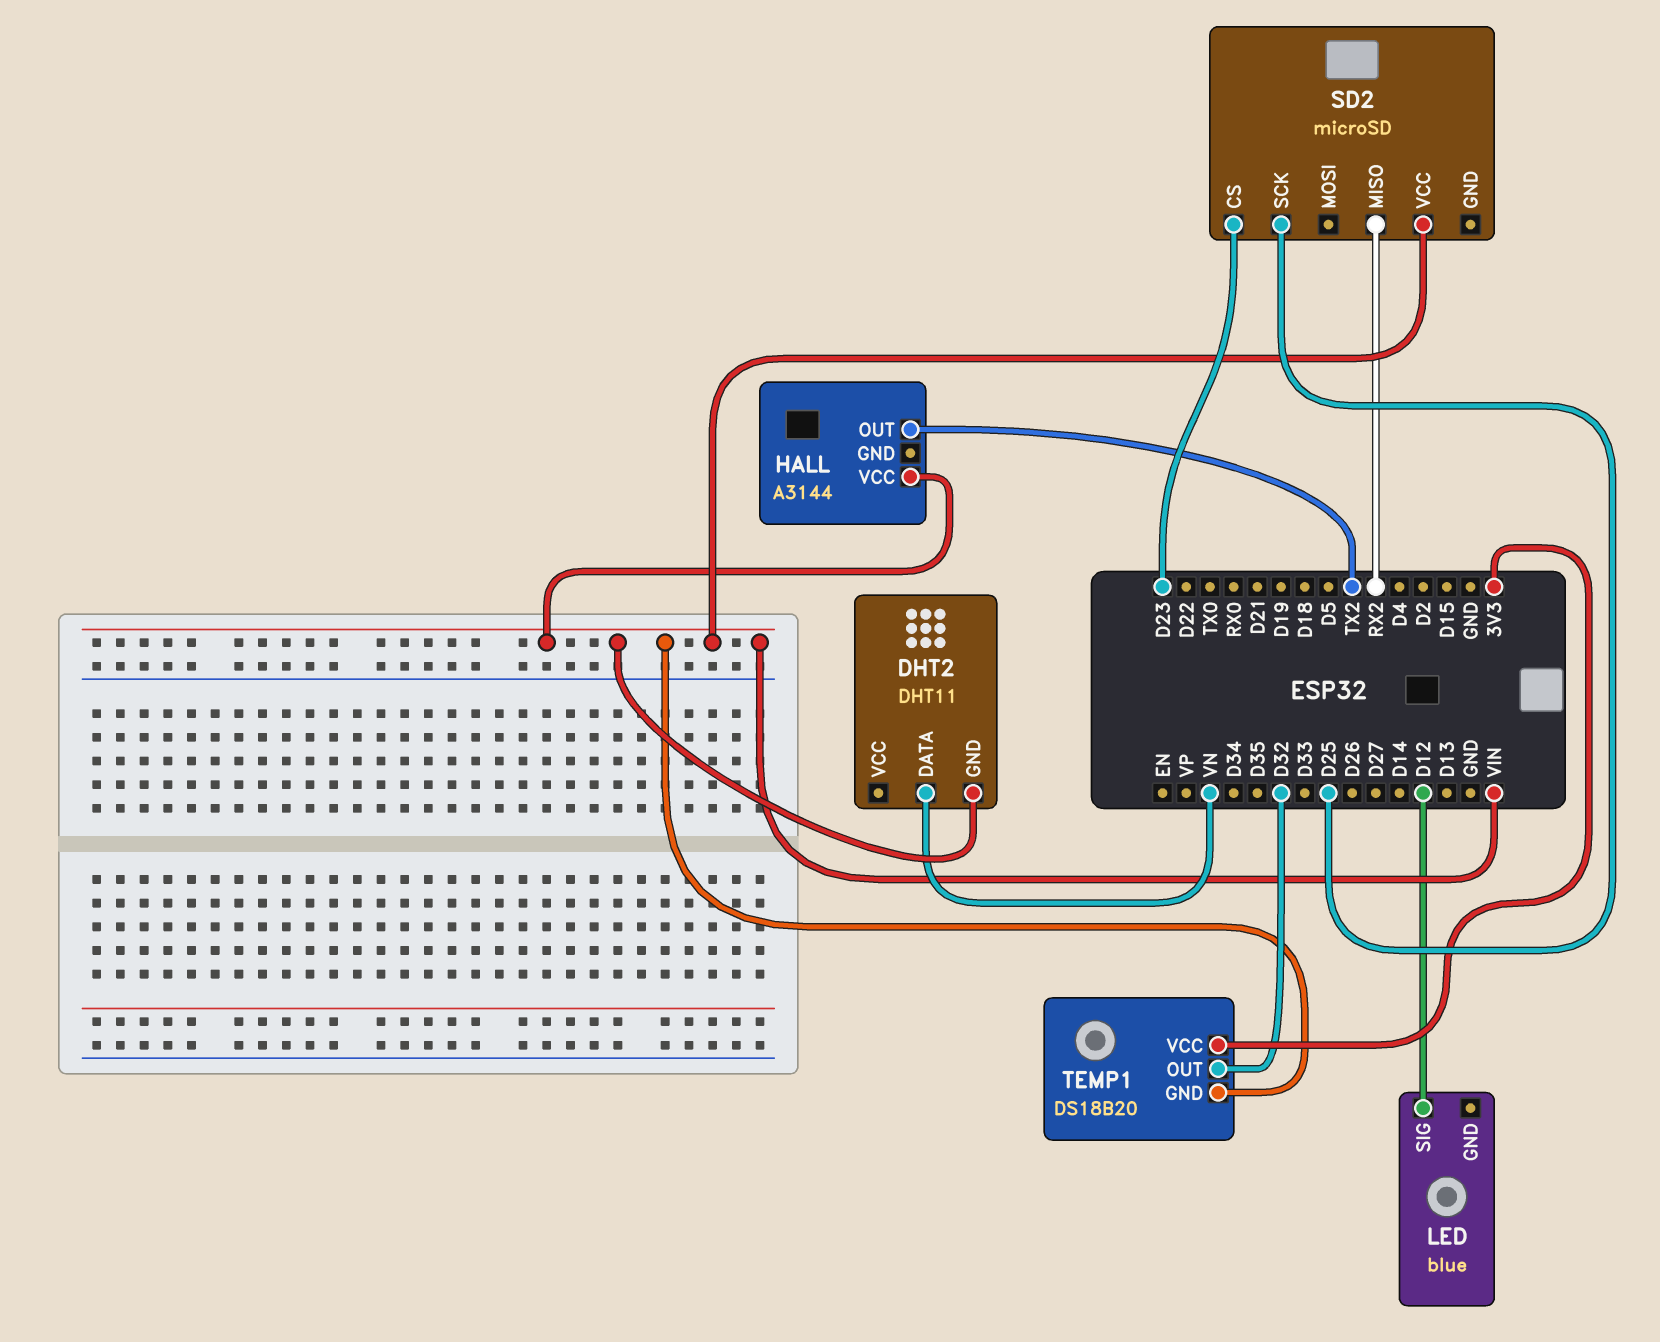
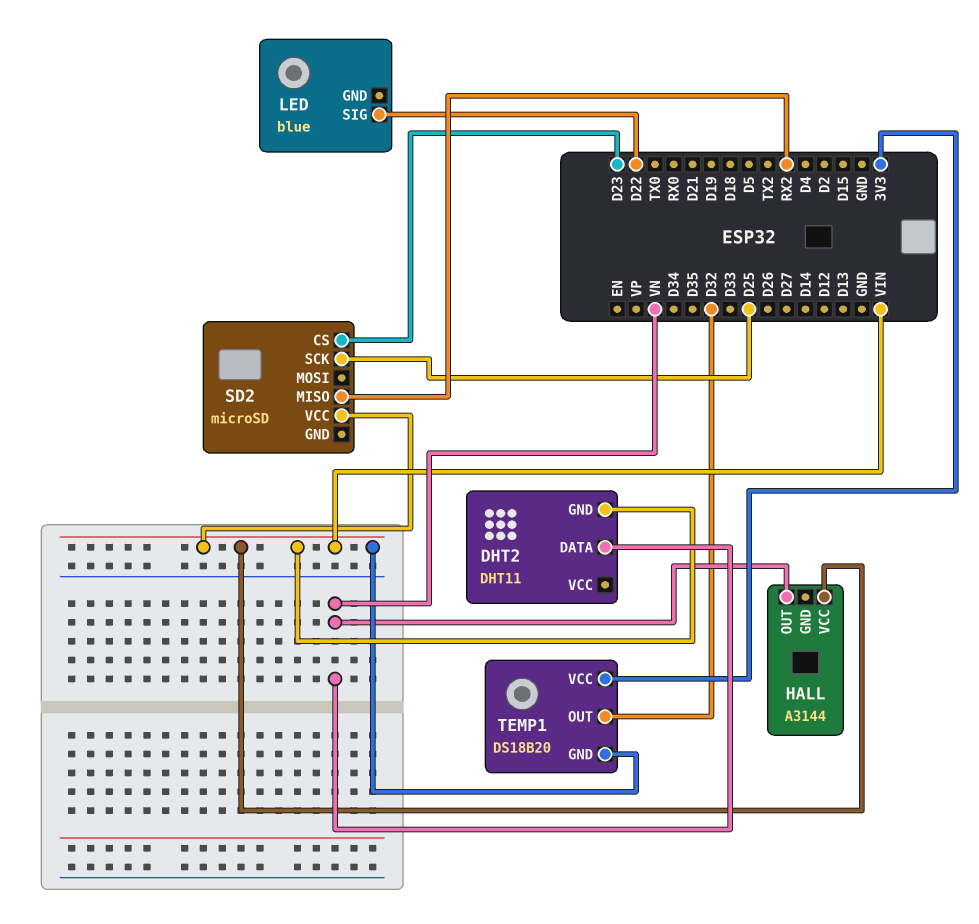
HALL pin OUT: TX2 -> VN
LED pin SIG: D12 -> D22

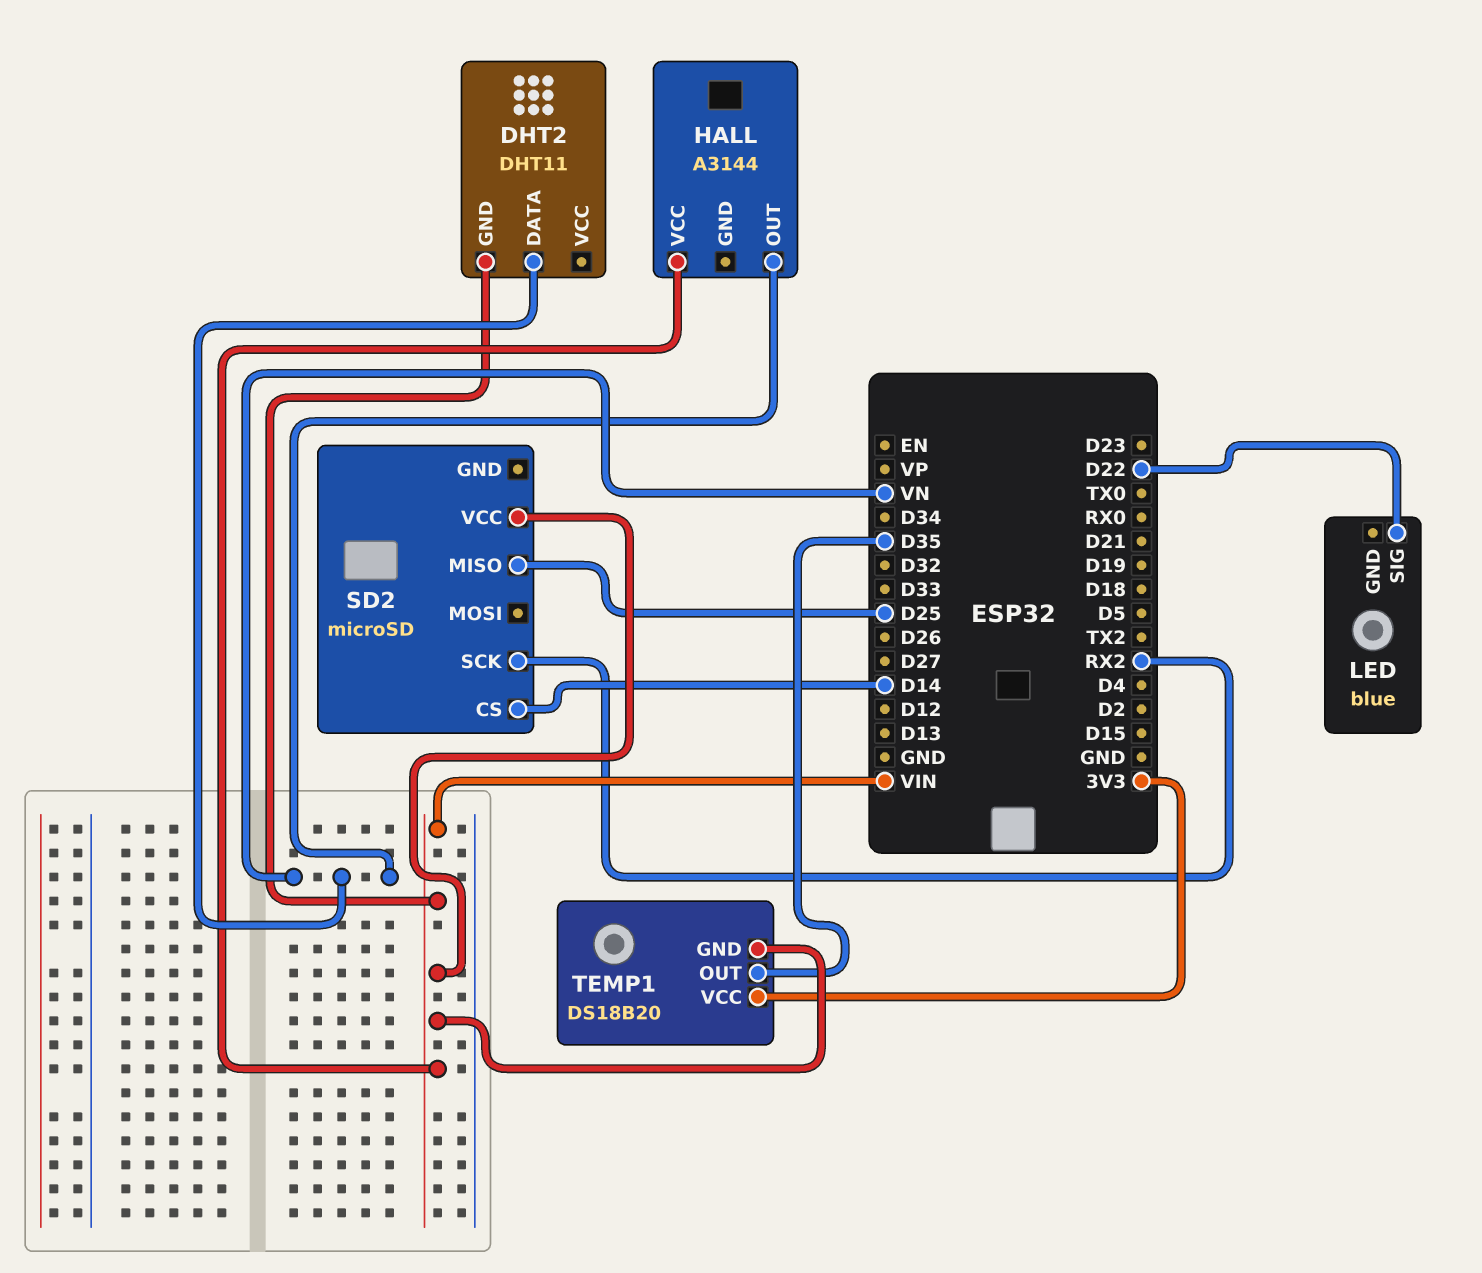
SD2 pin CS: D23 -> D14
SD2 pin MISO: RX2 -> D25
SD2 pin SCK: D25 -> RX2
TEMP1 pin OUT: D32 -> D35

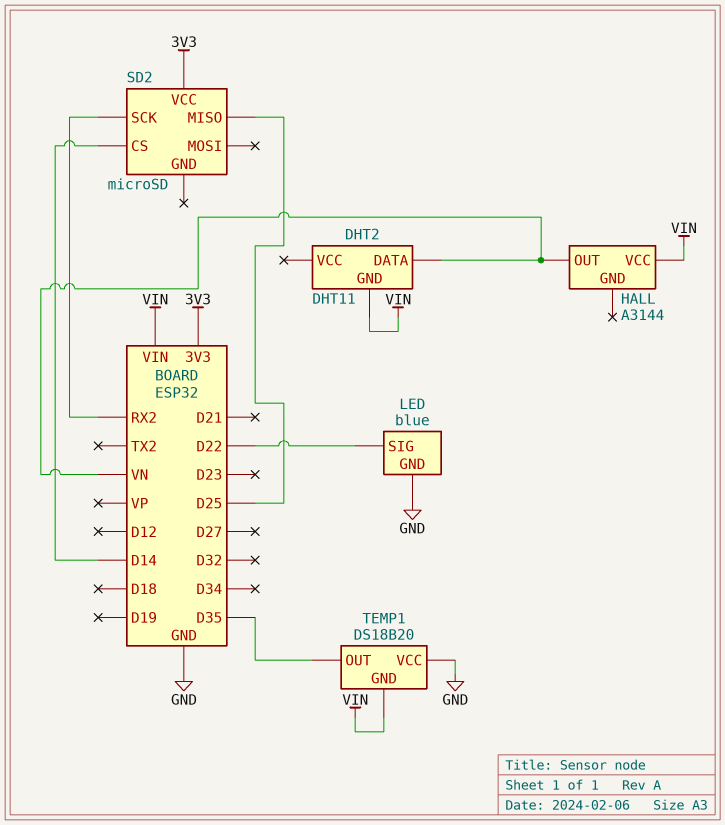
LED pin GND: none -> GND
SD2 pin VCC: VIN -> 3V3
TEMP1 pin VCC: 3V3 -> GND

